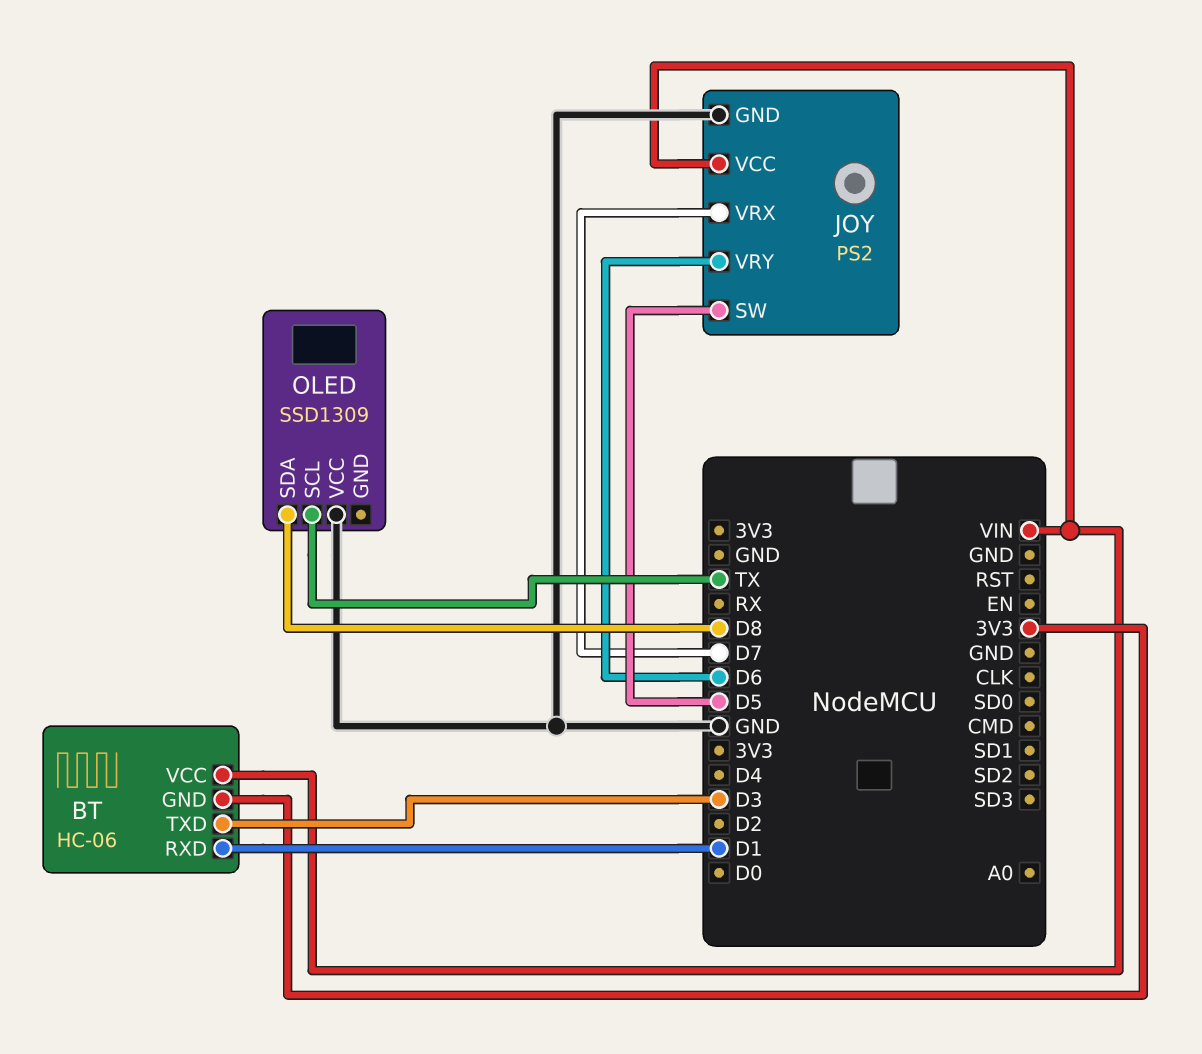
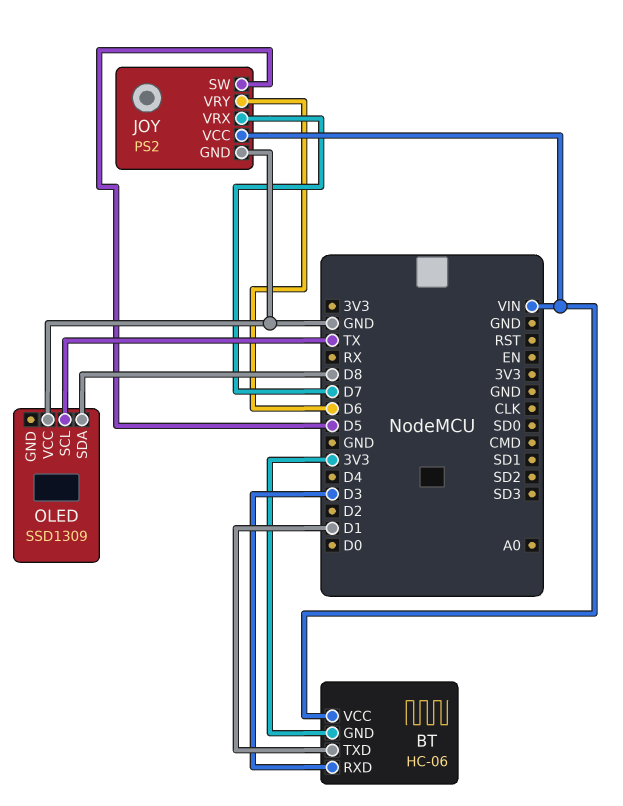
BT pin RXD: D1 -> D3
BT pin TXD: D3 -> D1

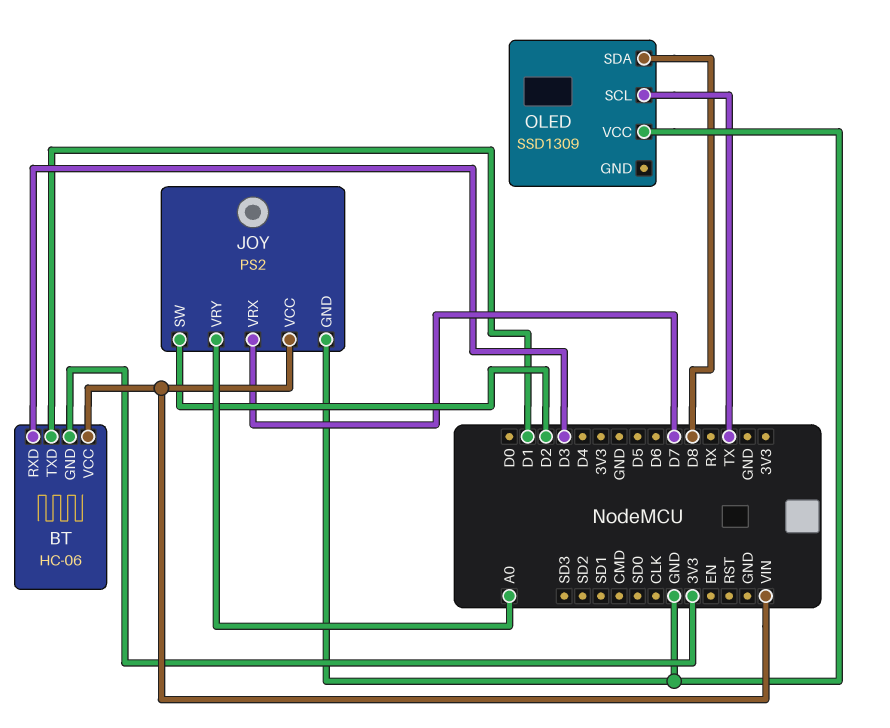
JOY pin SW: D5 -> D2
JOY pin VRY: D6 -> A0

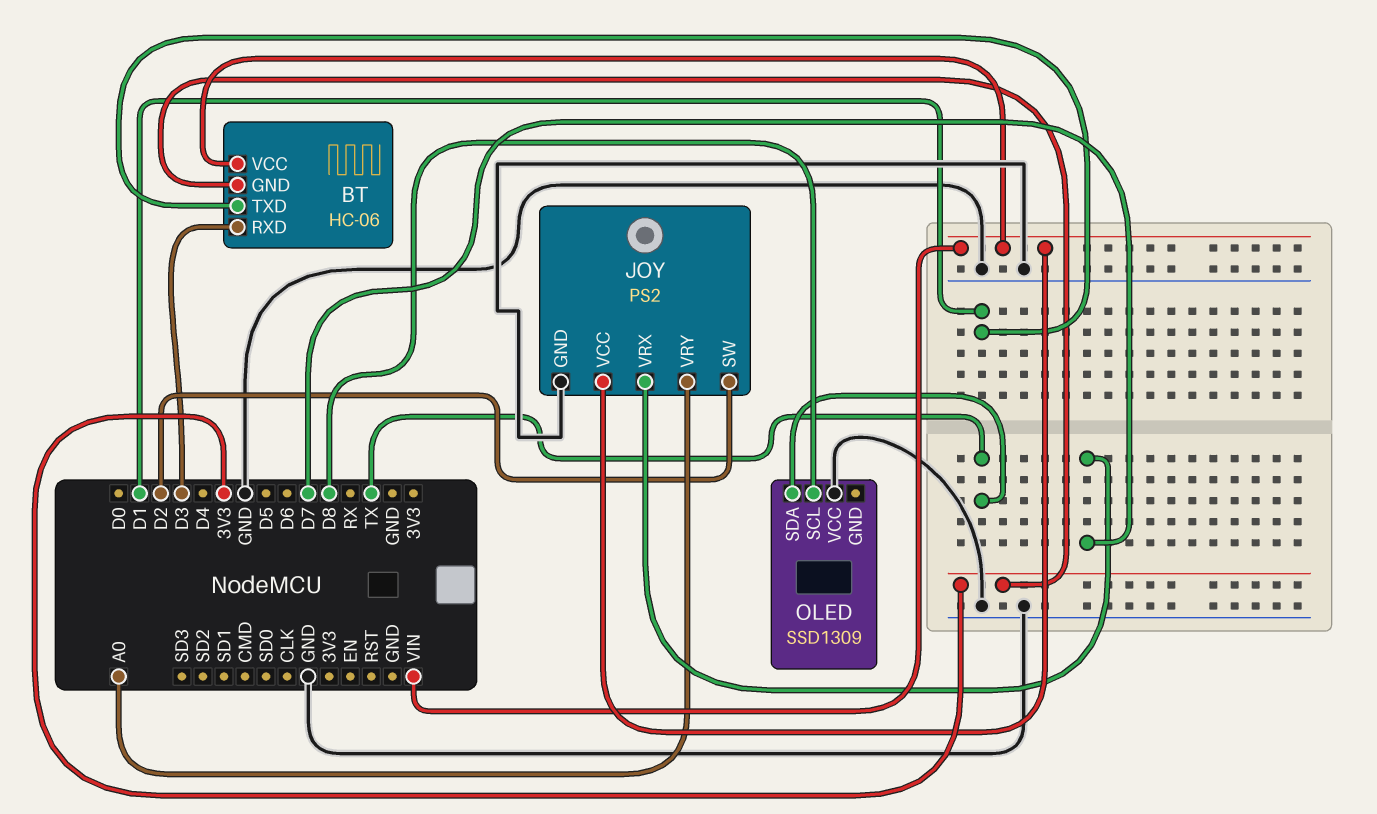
OLED pin SCL: TX -> D8
OLED pin SDA: D8 -> TX

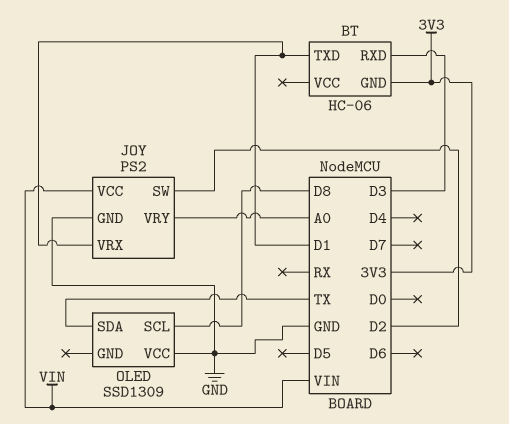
BT pin VCC: VIN -> none
JOY pin VRX: D7 -> D1

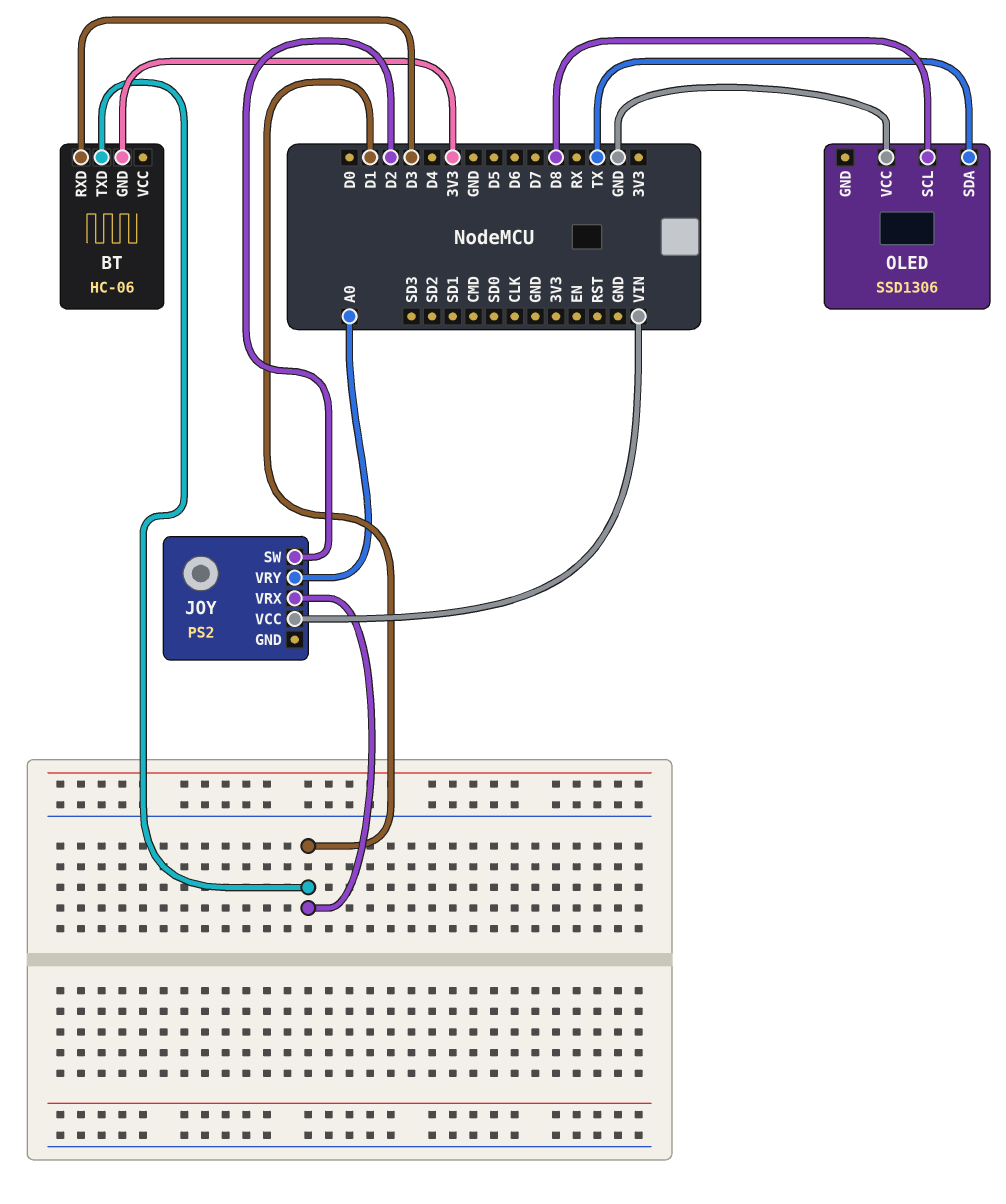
JOY pin GND: GND -> none
OLED: SSD1309 -> SSD1306

